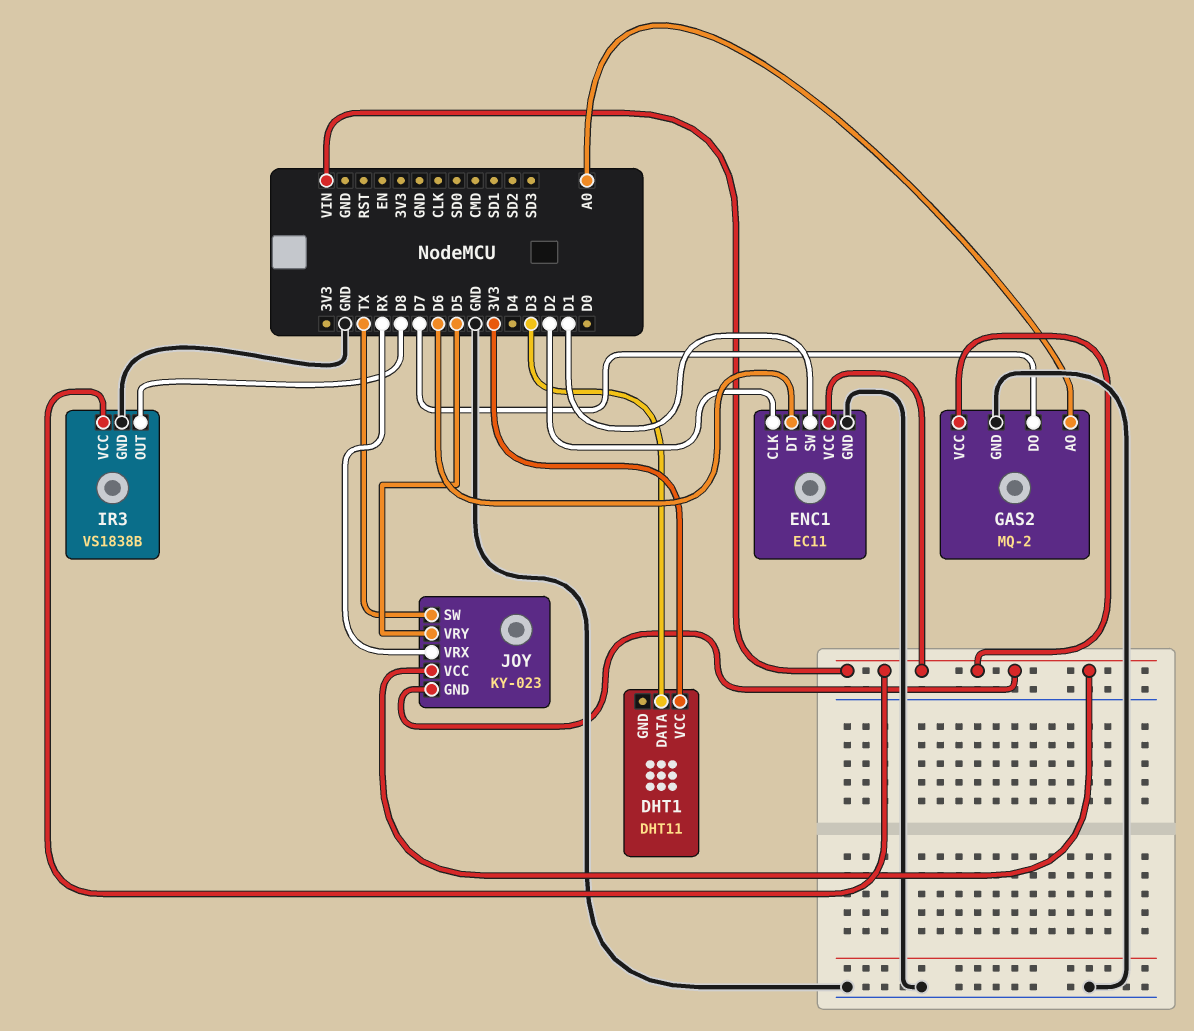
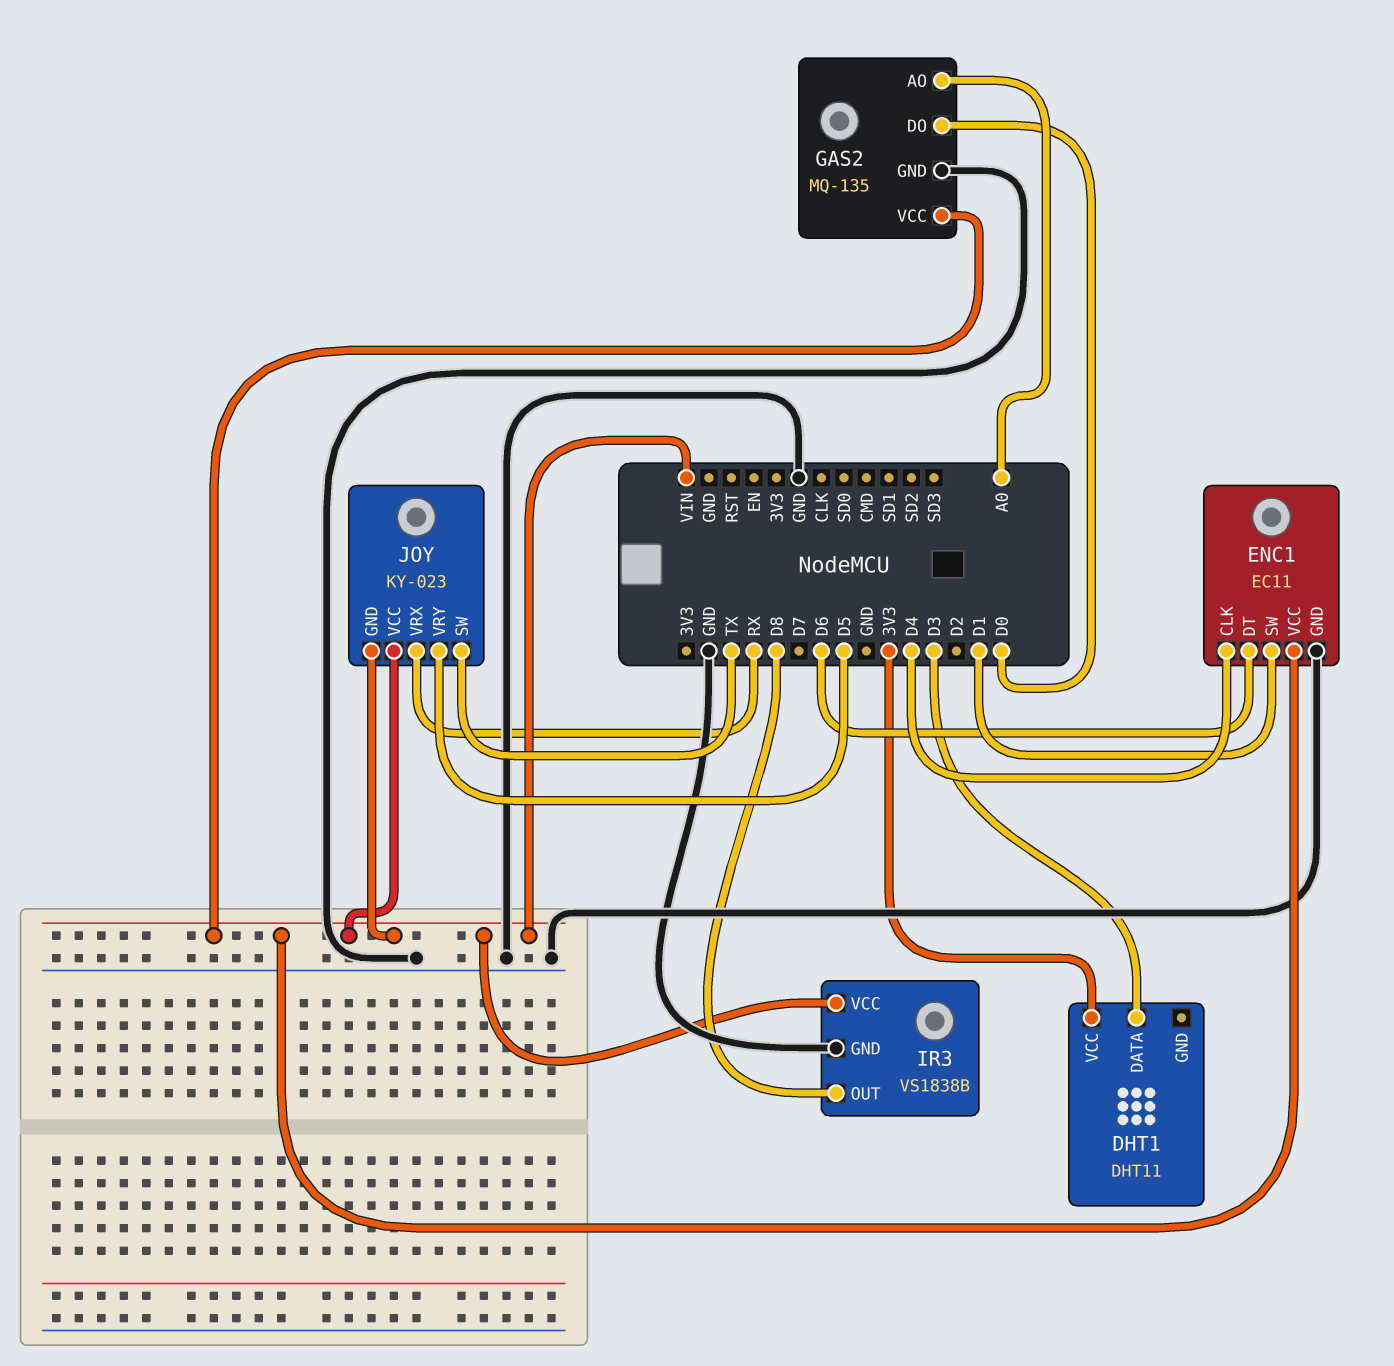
ENC1 pin CLK: D2 -> D4
GAS2: MQ-2 -> MQ-135
GAS2 pin DO: D7 -> D0

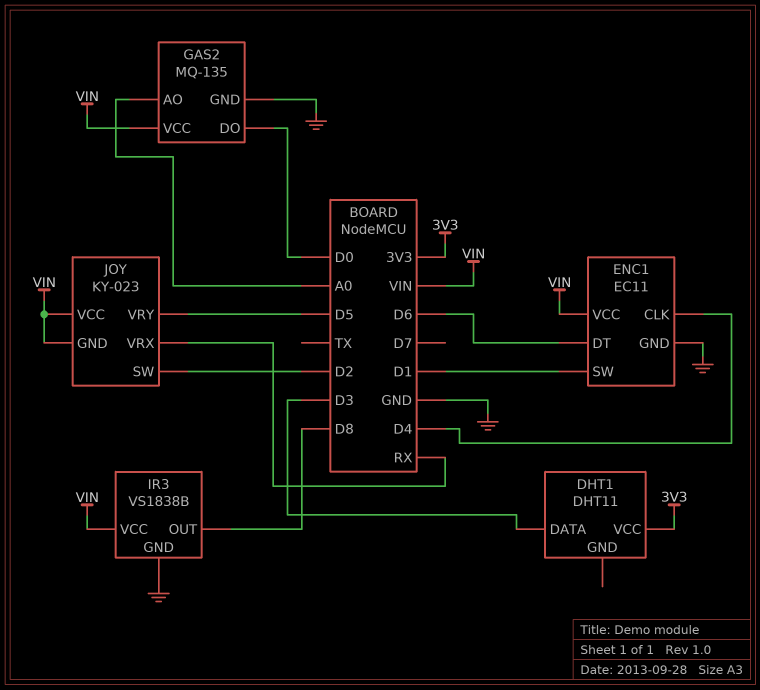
JOY pin SW: TX -> D2

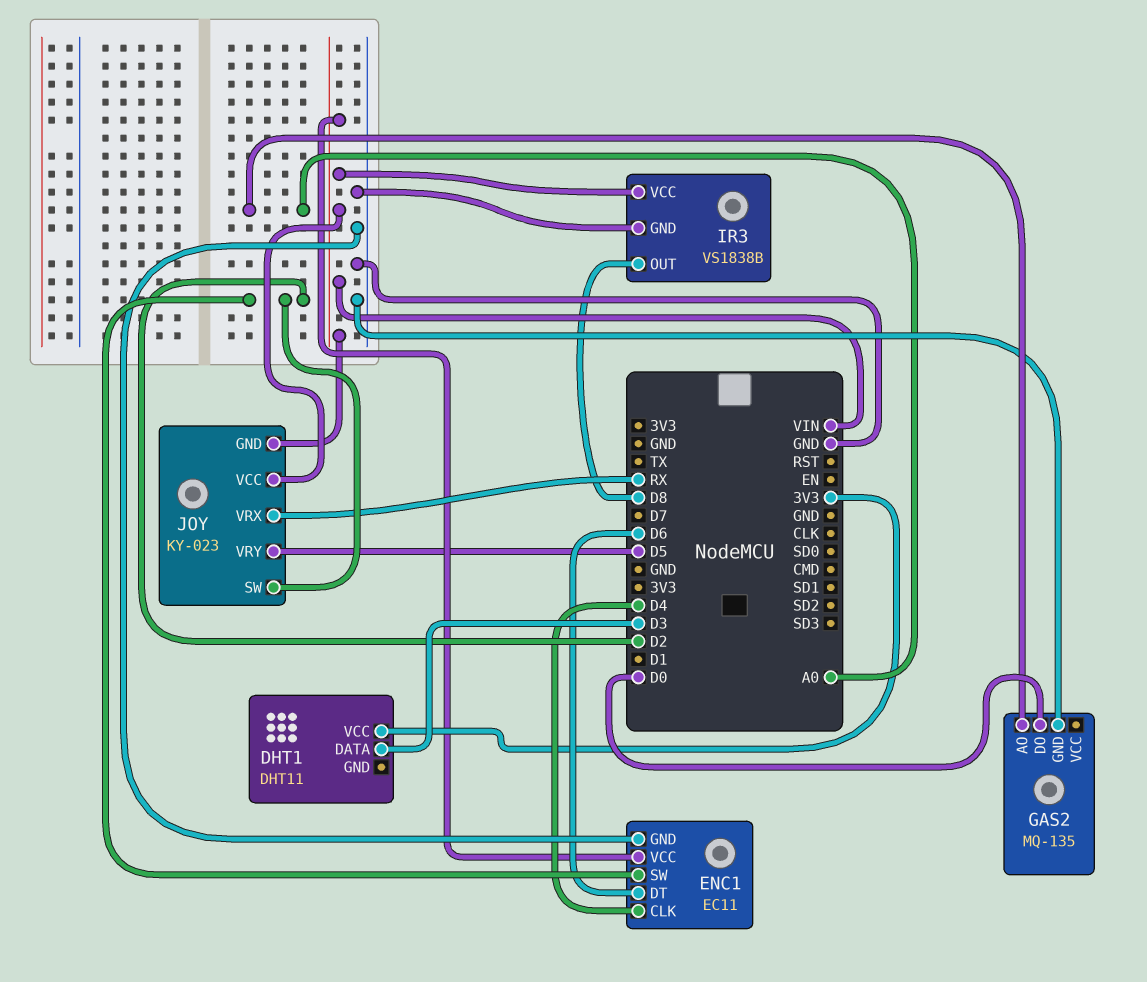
ENC1 pin SW: D1 -> D2
GAS2 pin VCC: VIN -> none

